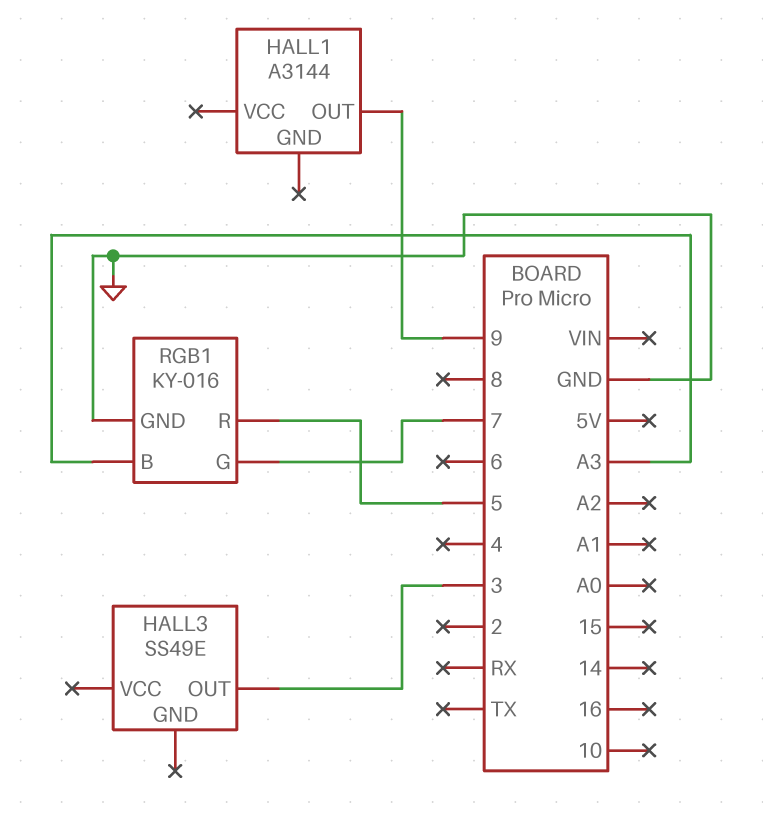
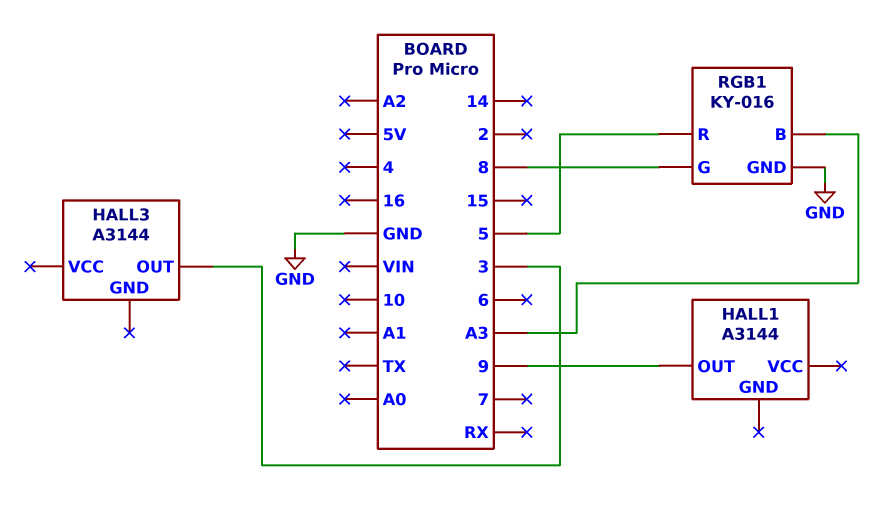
HALL3: SS49E -> A3144
RGB1 pin G: 7 -> 8

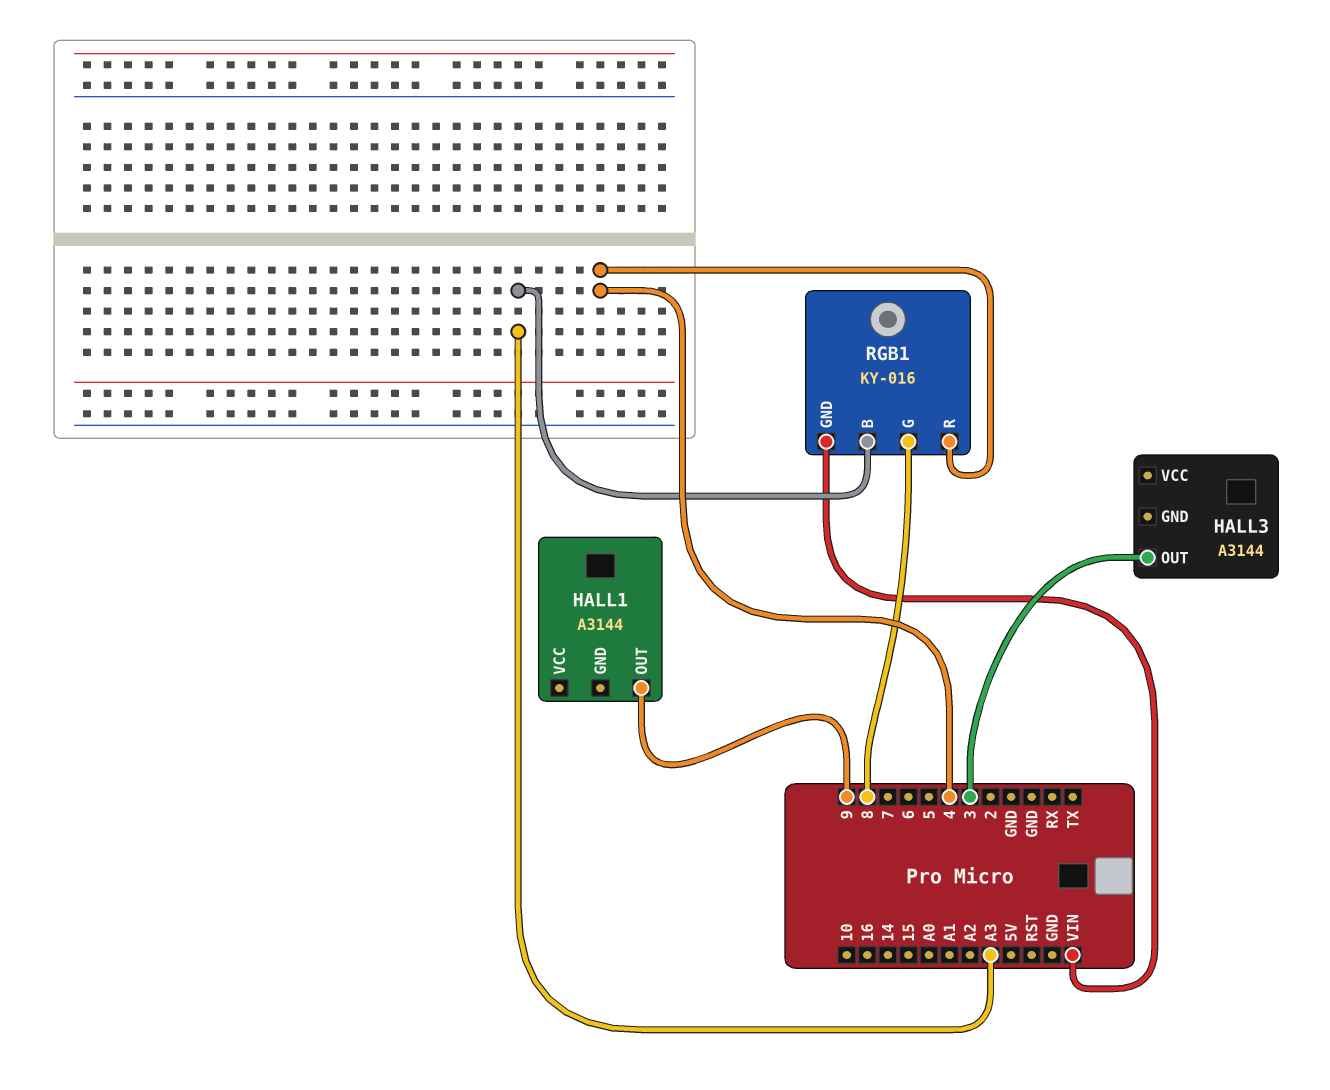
RGB1 pin GND: GND -> VIN
RGB1 pin R: 5 -> 4

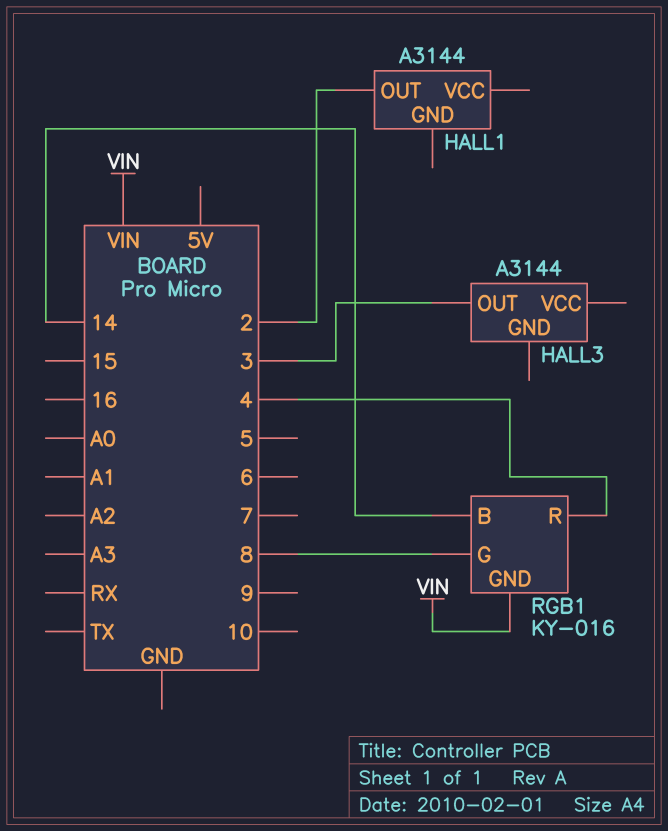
HALL1 pin OUT: 9 -> 2
RGB1 pin B: A3 -> 14

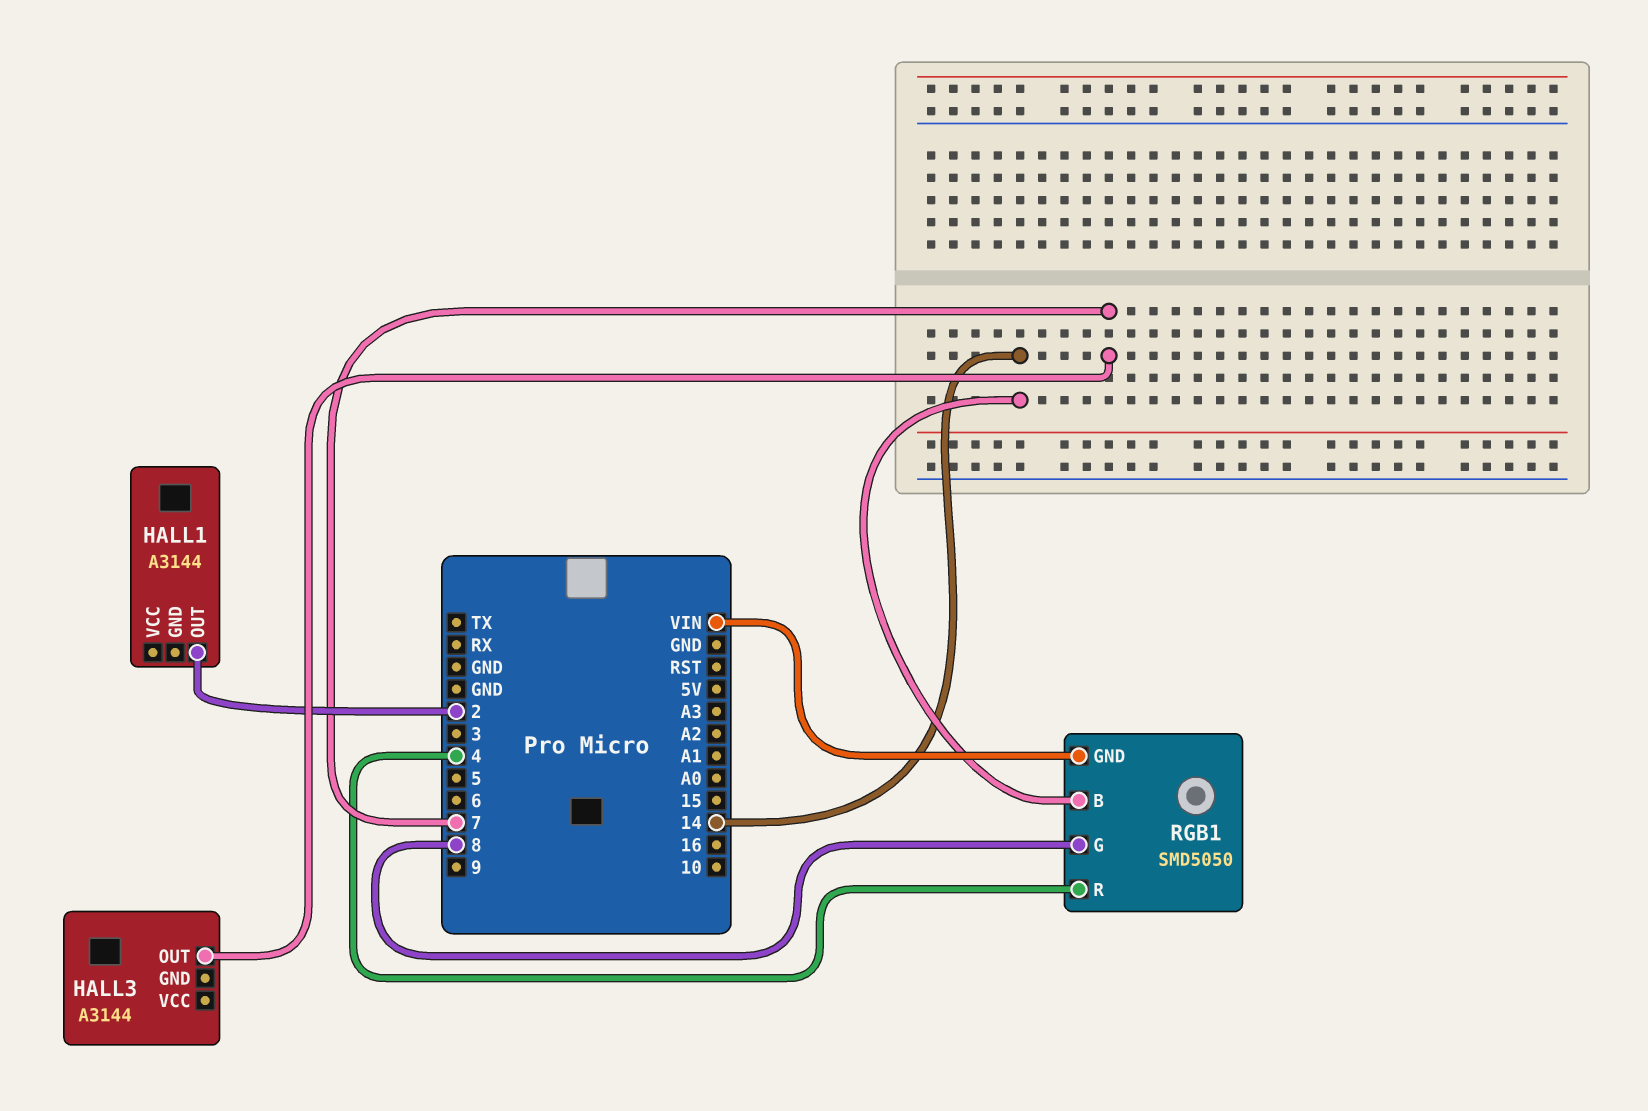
HALL3 pin OUT: 3 -> 7
RGB1: KY-016 -> SMD5050

